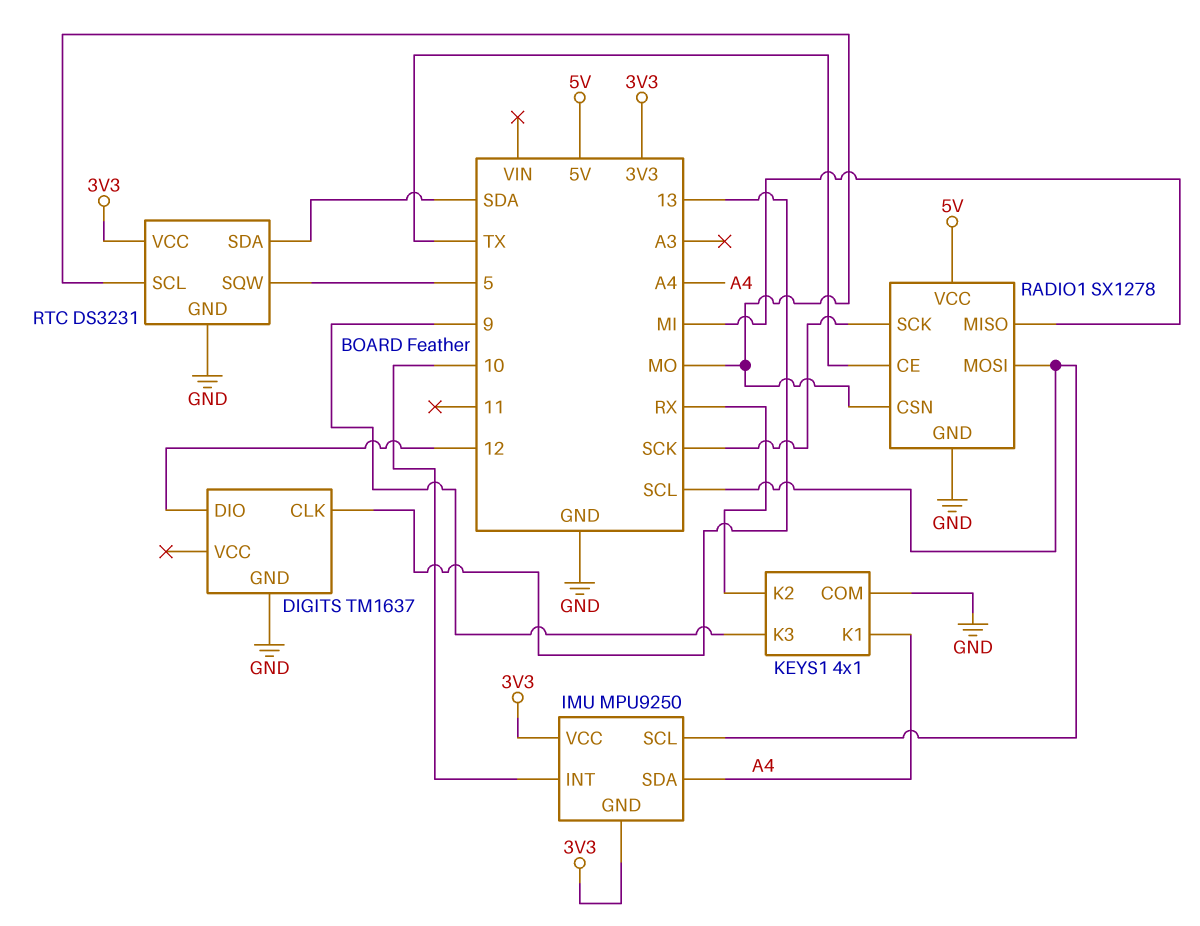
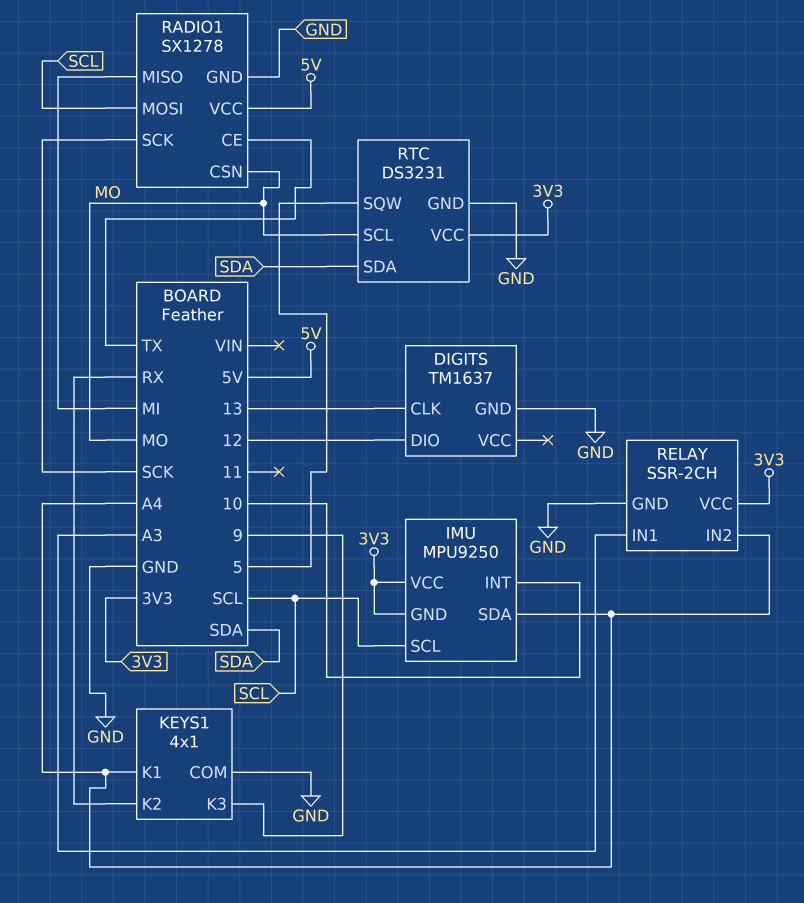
RELAY: none -> SSR-2CH
RELAY pin GND: none -> GND
RELAY pin IN1: none -> A3
RELAY pin IN2: none -> A4
RELAY pin VCC: none -> 3V3

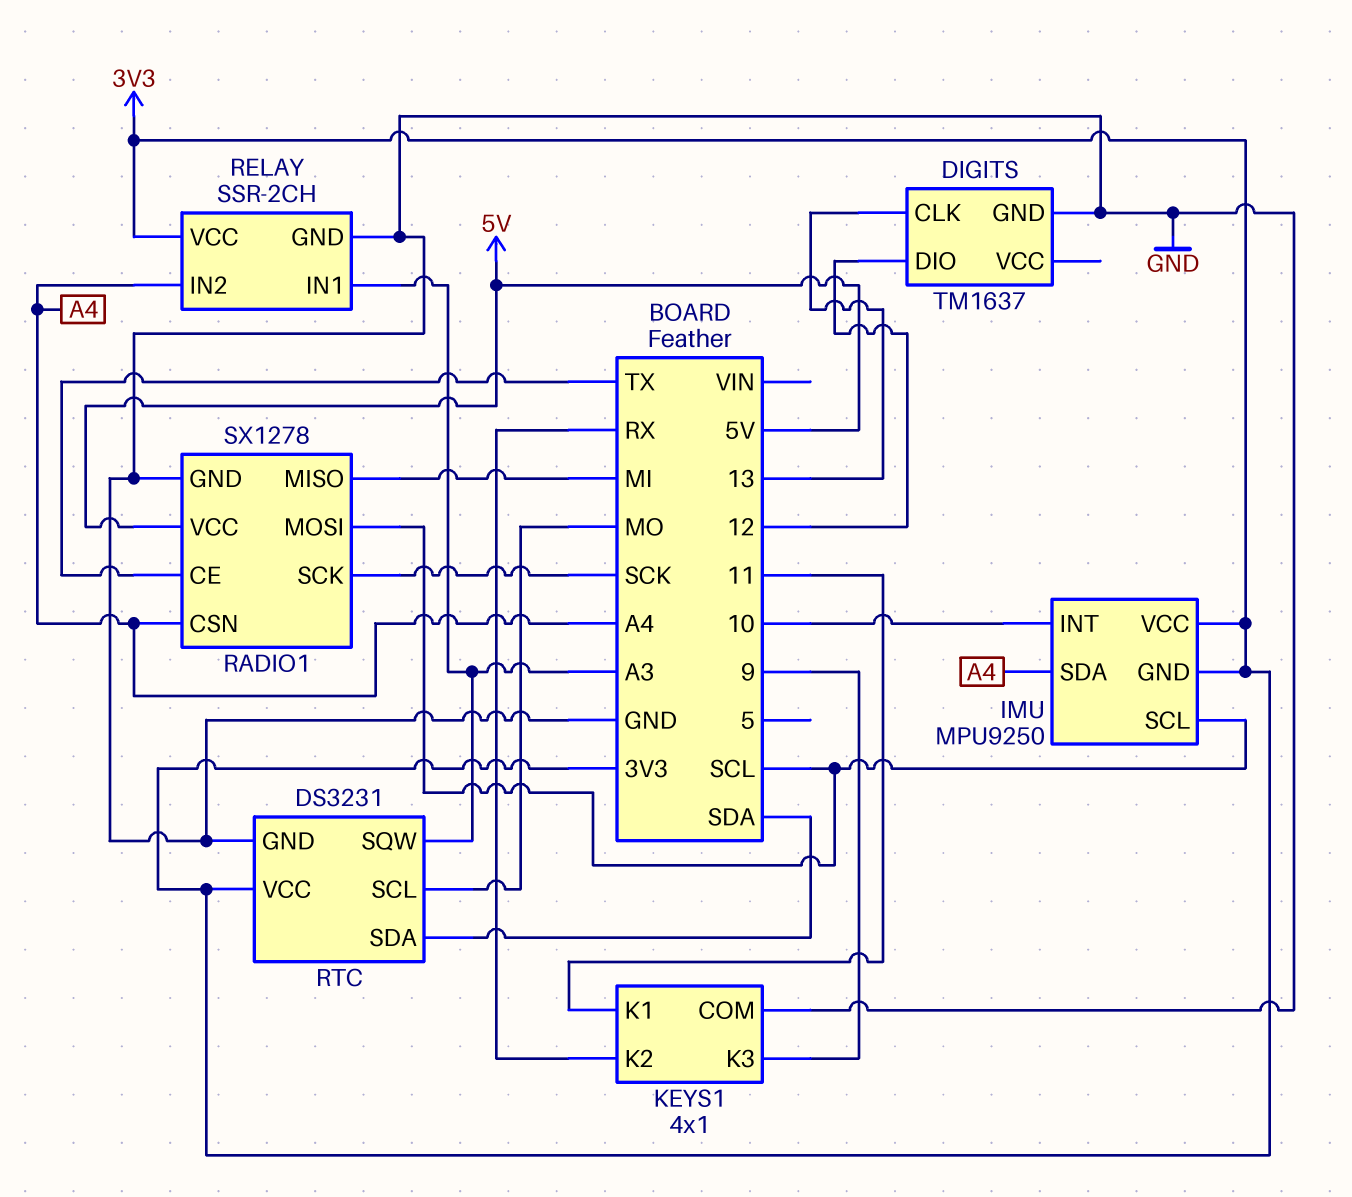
KEYS1 pin K1: A4 -> 11
RADIO1 pin CSN: MO -> A4
RTC pin SQW: 5 -> A3

